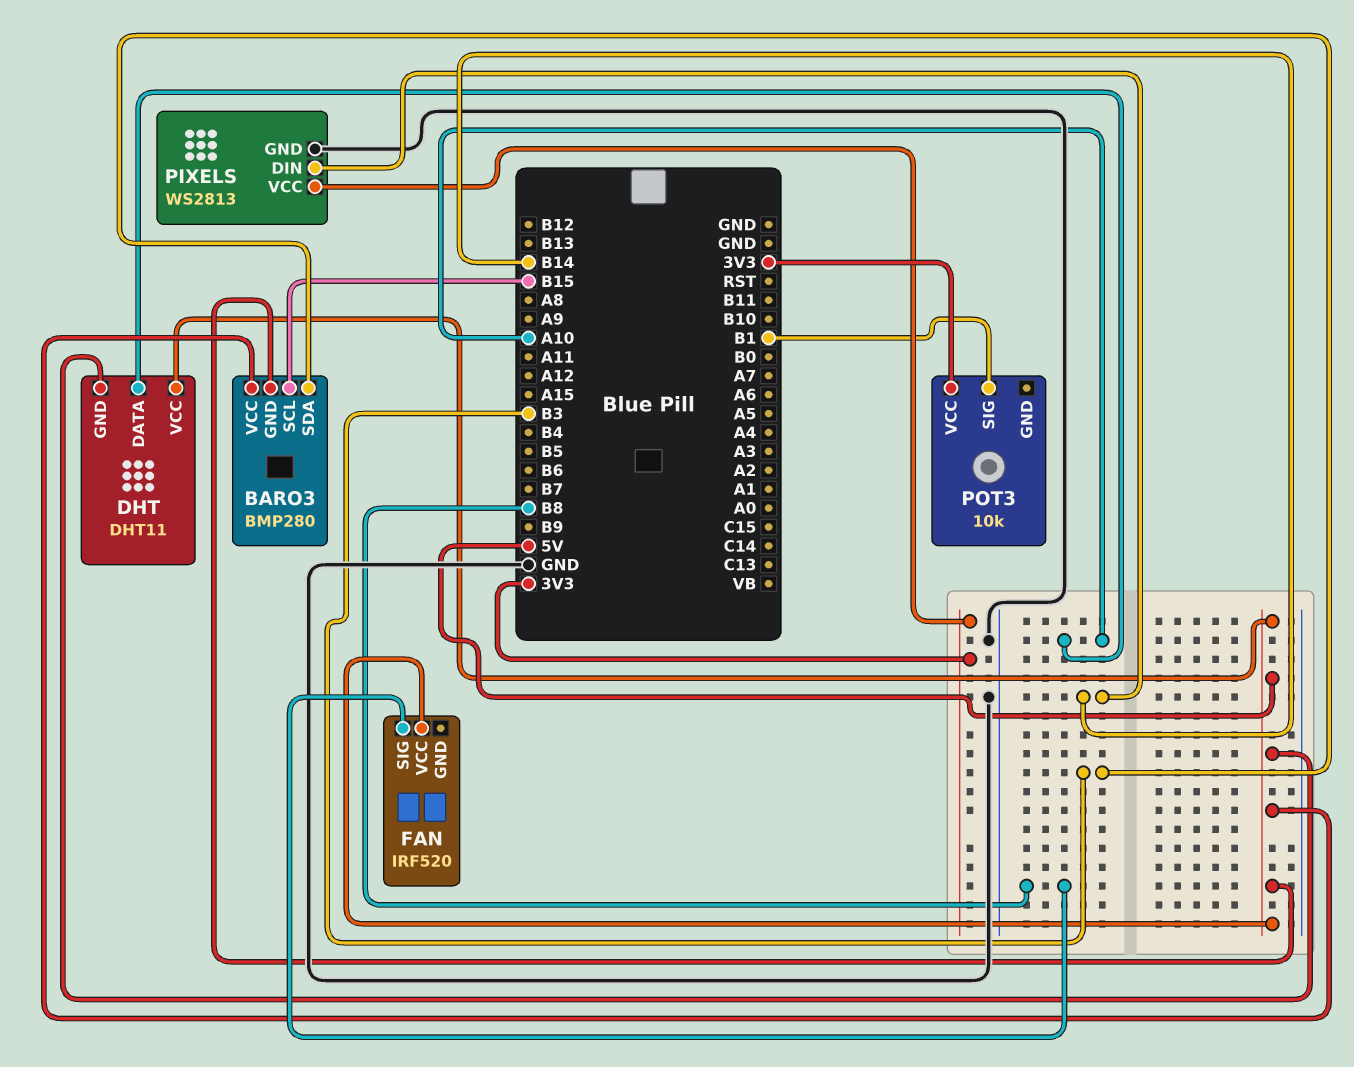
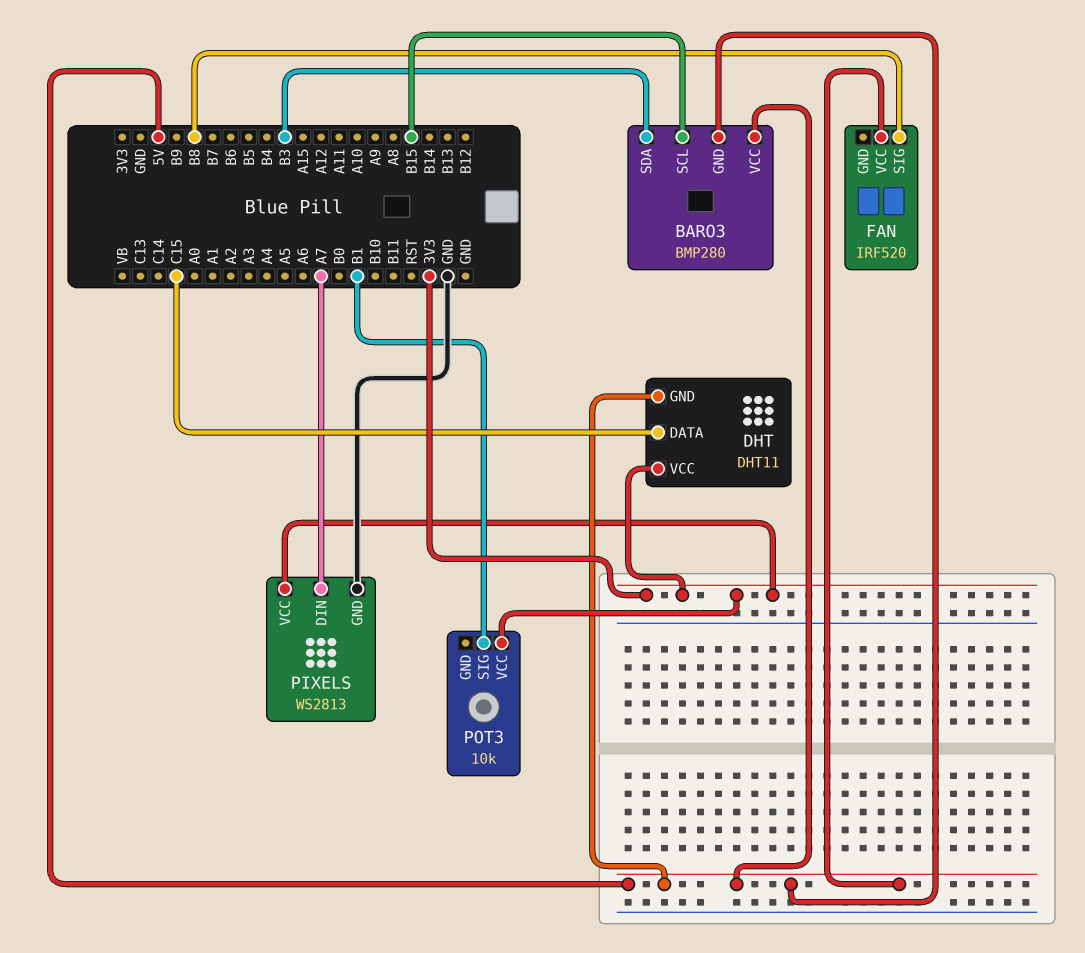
DHT pin DATA: A10 -> C15
DHT pin VCC: 5V -> 3V3
PIXELS pin DIN: B14 -> A7

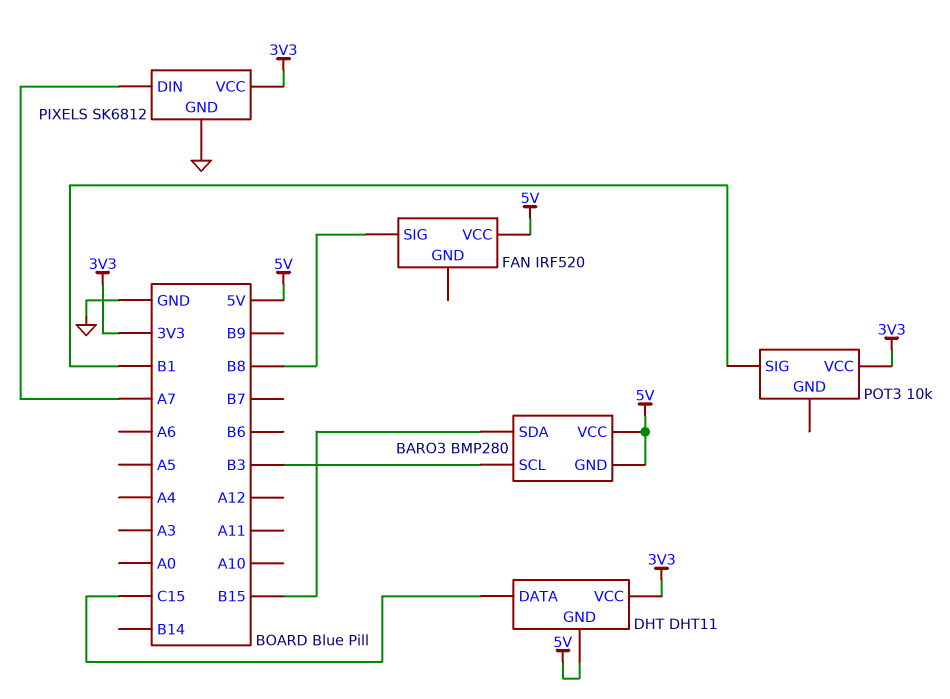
BARO3 pin SCL: B15 -> B3
BARO3 pin SDA: B3 -> B15
PIXELS: WS2813 -> SK6812

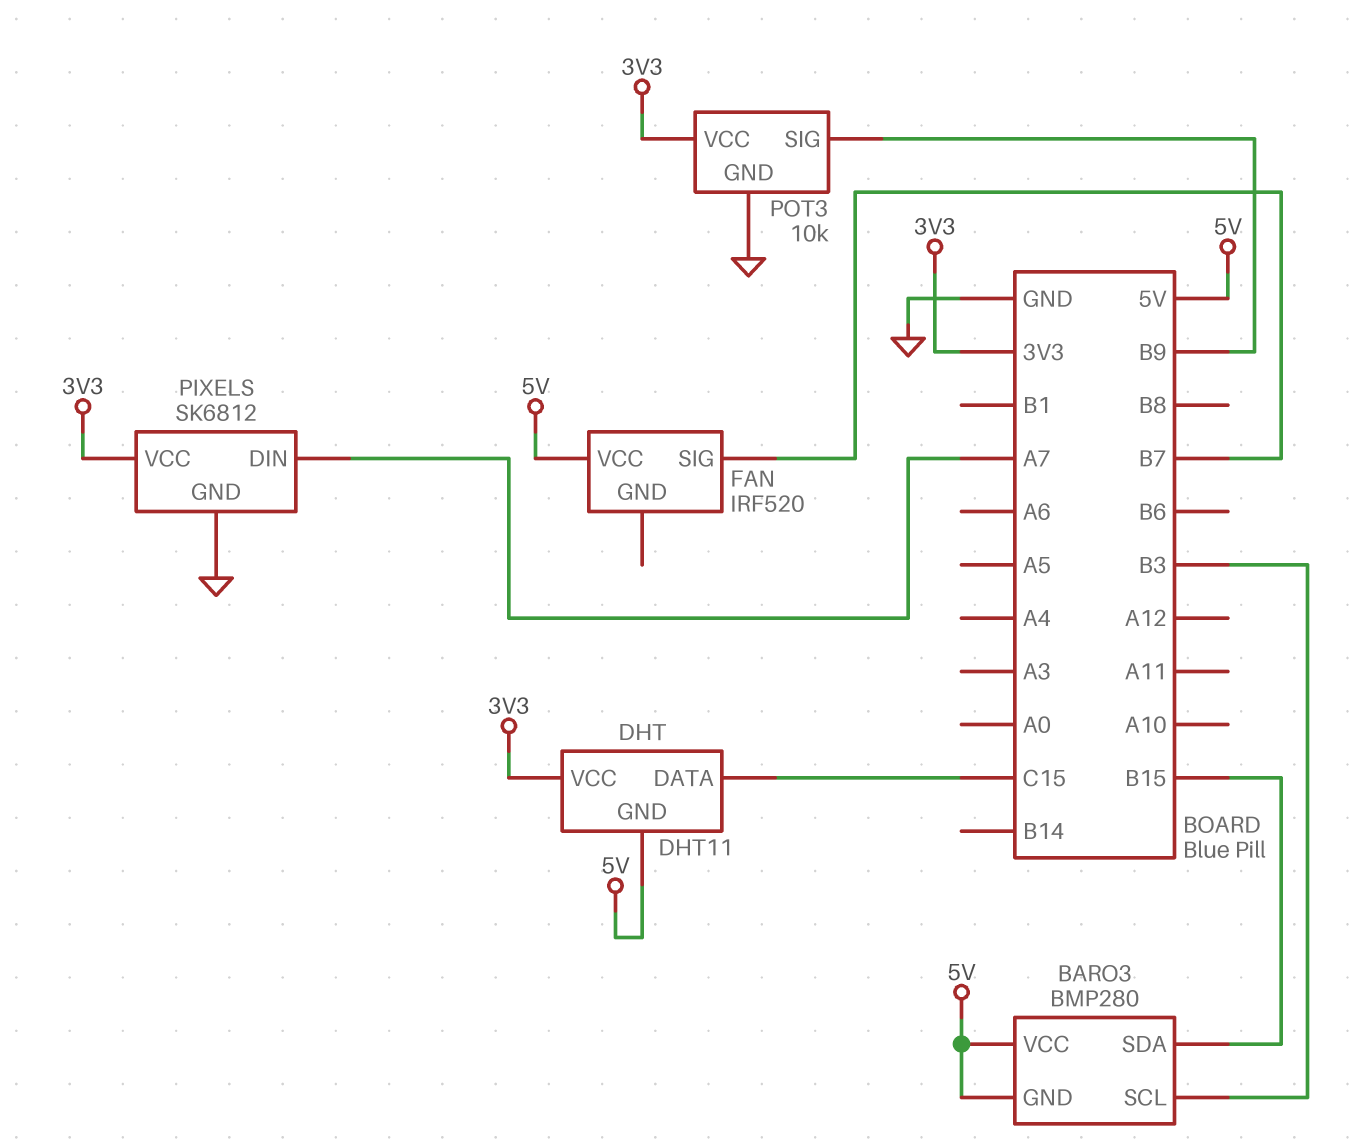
FAN pin SIG: B8 -> B7
POT3 pin GND: none -> GND
POT3 pin SIG: B1 -> B9

